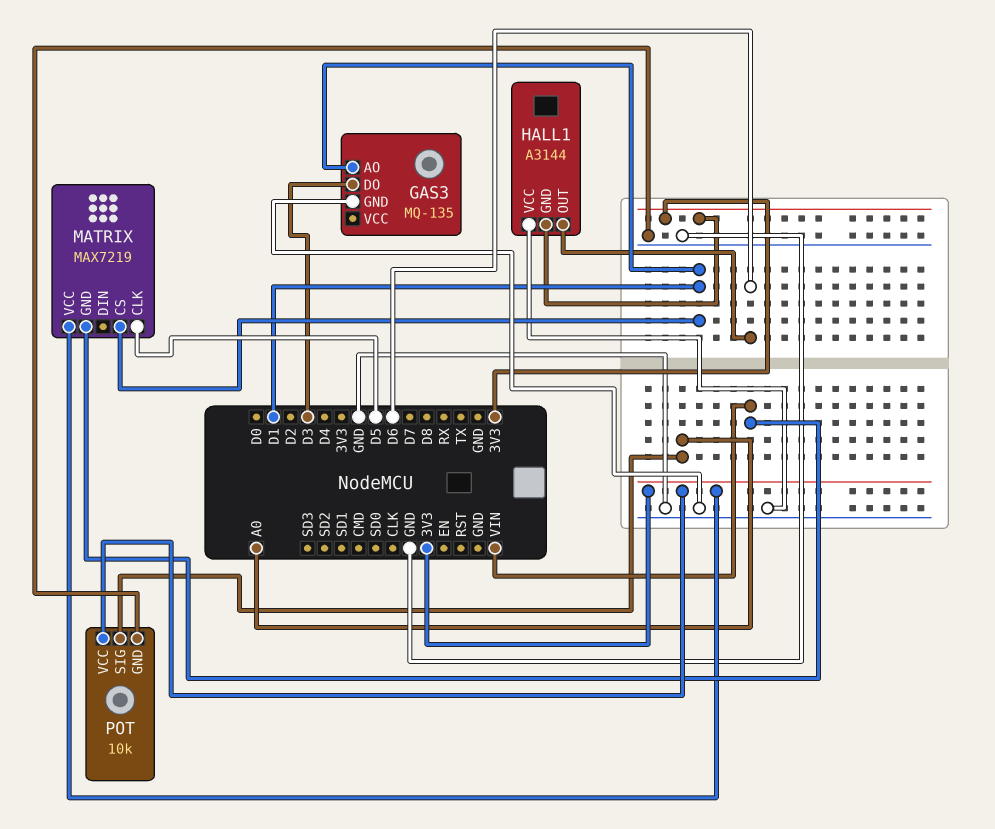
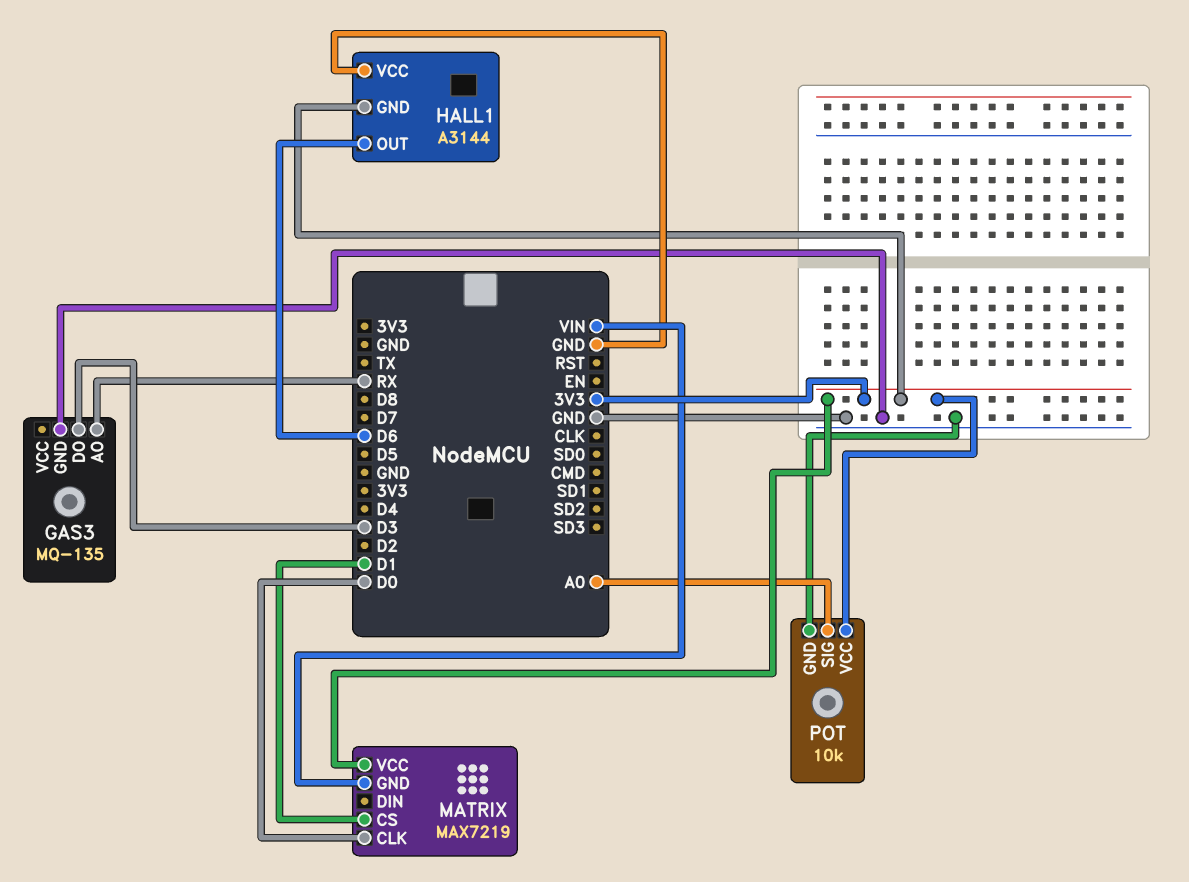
GAS3 pin AO: D1 -> RX
MATRIX pin CLK: D5 -> D0

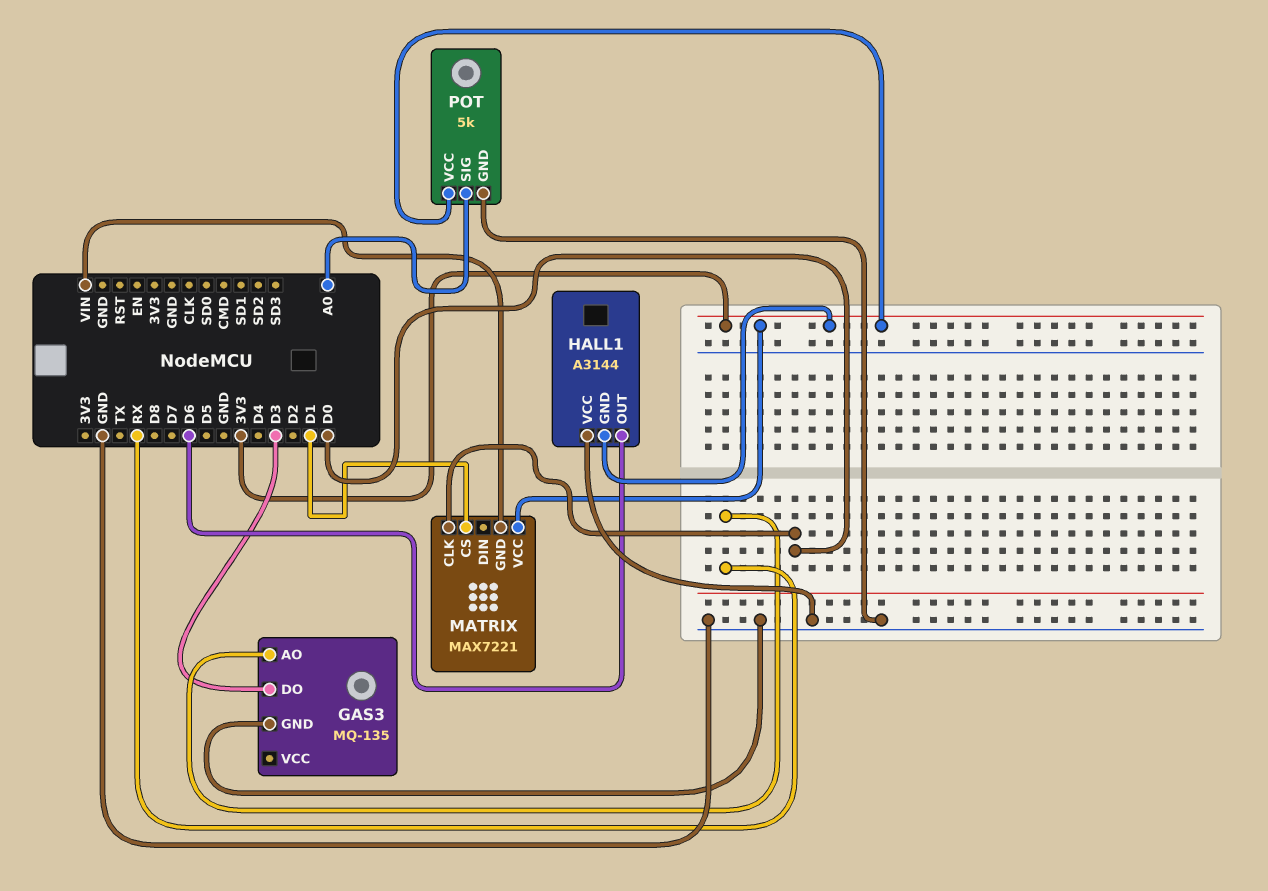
MATRIX: MAX7219 -> MAX7221
POT: 10k -> 5k

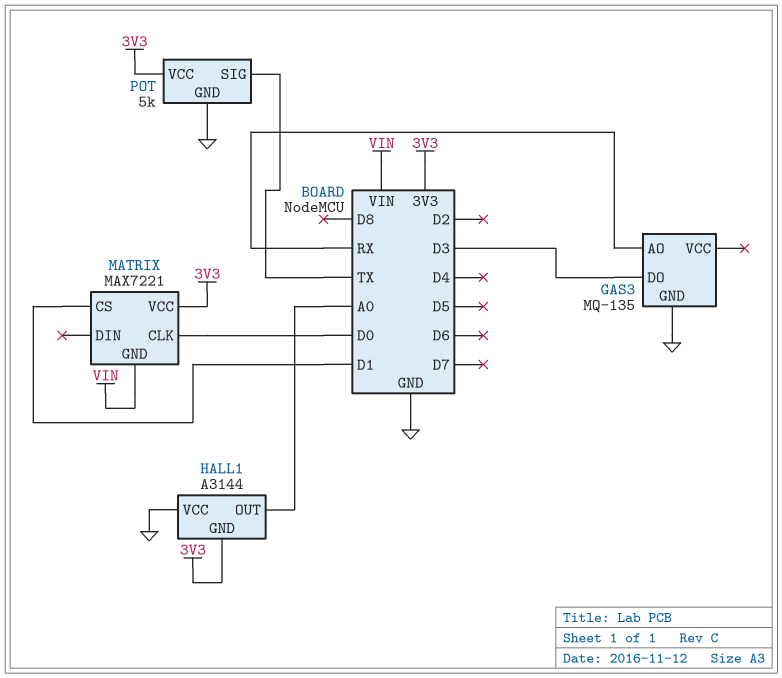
HALL1 pin OUT: D6 -> A0
POT pin SIG: A0 -> TX

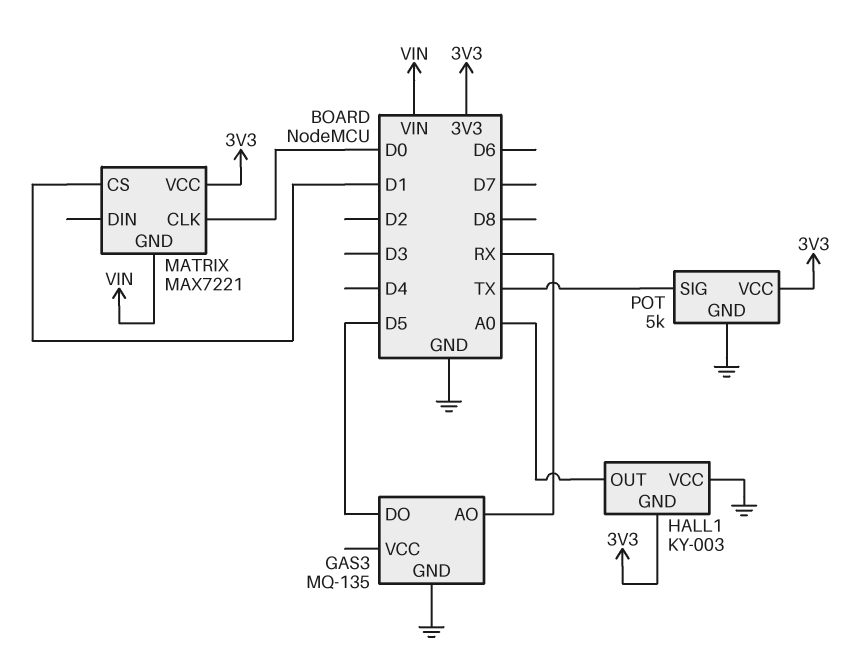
GAS3 pin DO: D3 -> D5
HALL1: A3144 -> KY-003

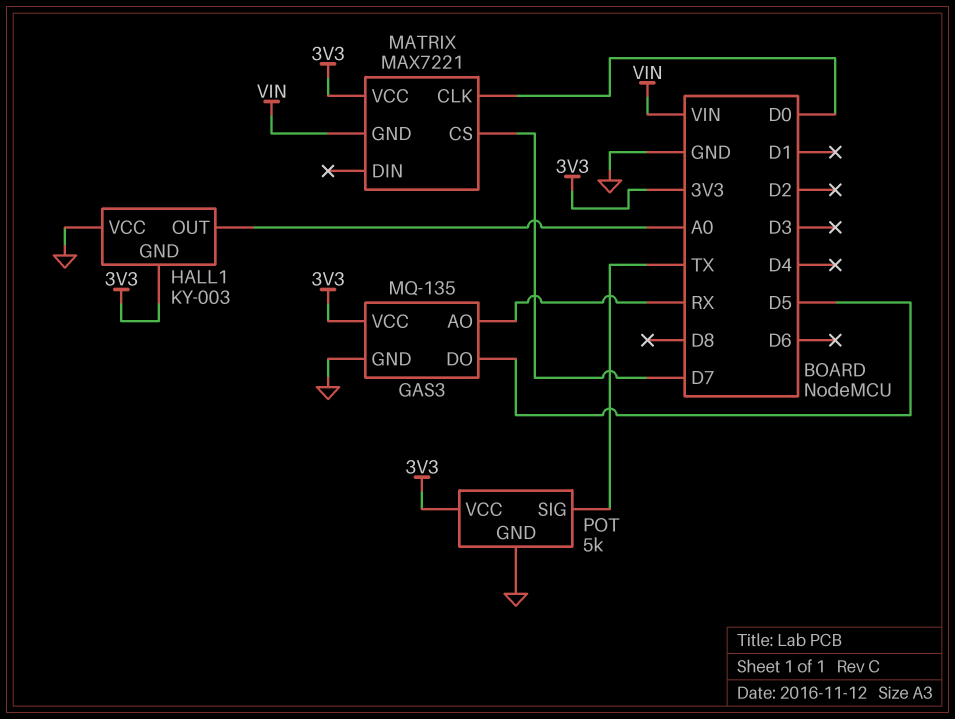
GAS3 pin VCC: none -> 3V3
MATRIX pin CS: D1 -> D7

